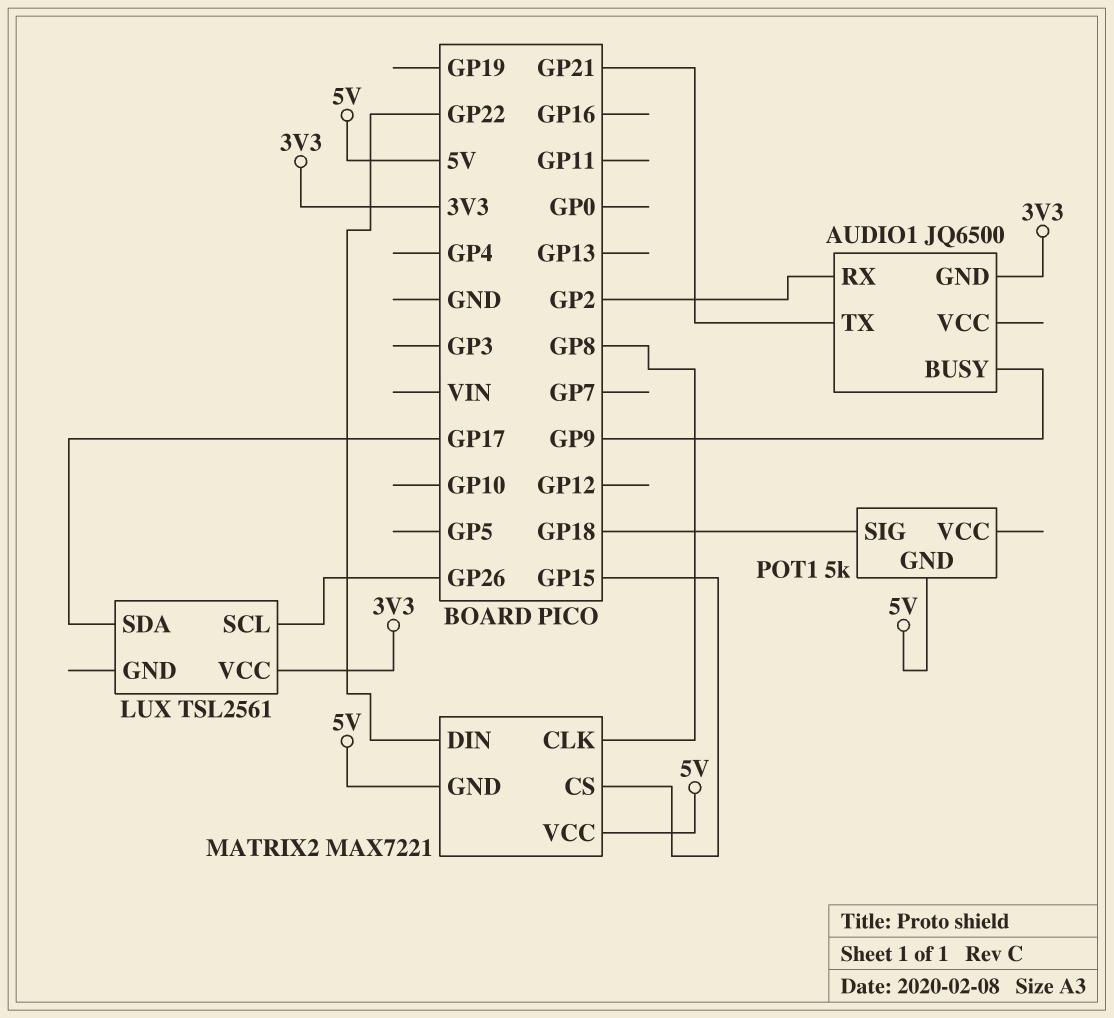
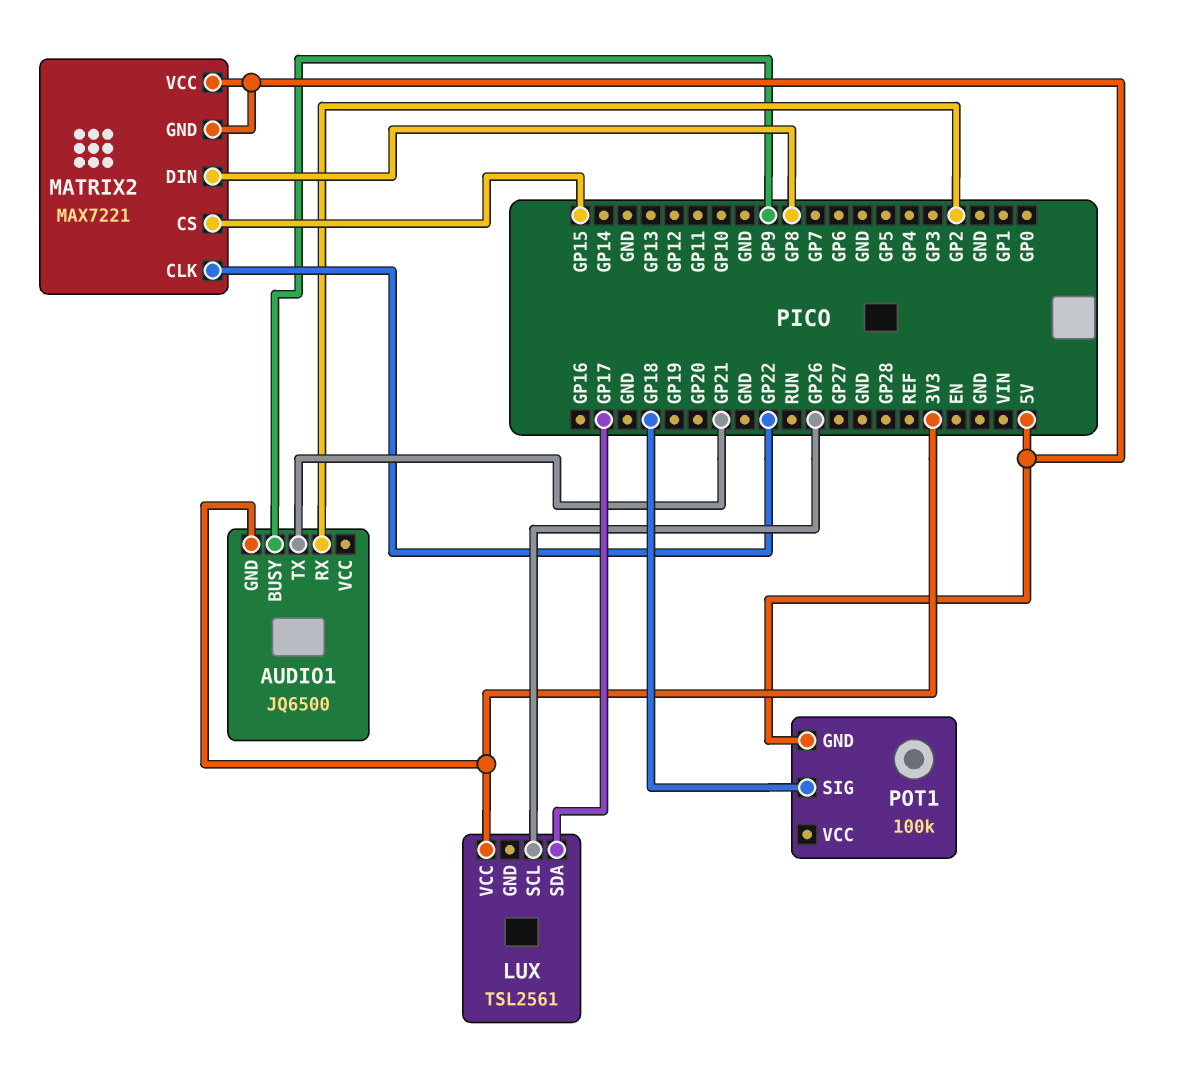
MATRIX2 pin CLK: GP8 -> GP22
MATRIX2 pin DIN: GP22 -> GP8
POT1: 5k -> 100k

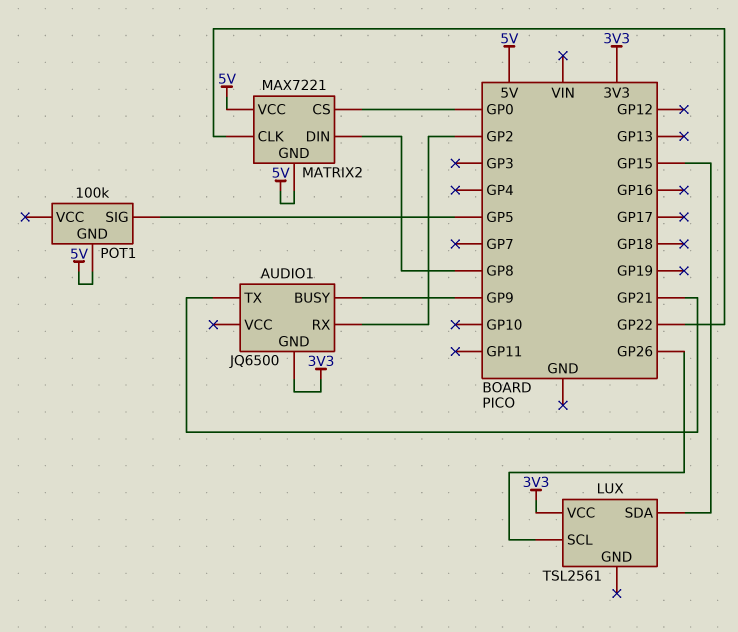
LUX pin SDA: GP17 -> GP15
MATRIX2 pin CS: GP15 -> GP0
POT1 pin SIG: GP18 -> GP5

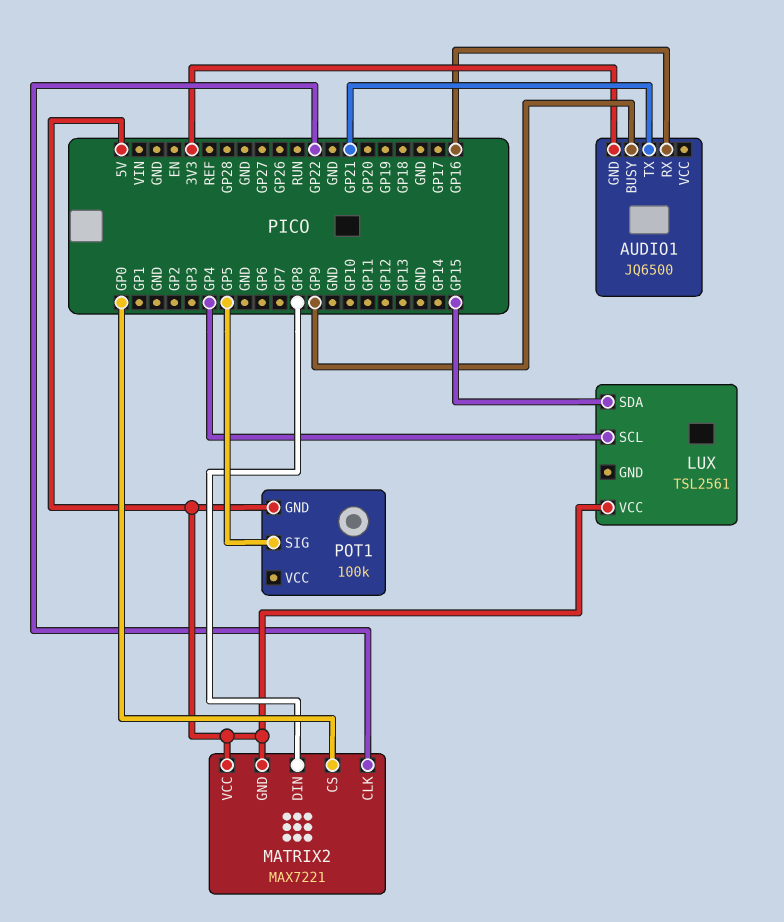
AUDIO1 pin RX: GP2 -> GP16
LUX pin SCL: GP26 -> GP4
LUX pin VCC: 3V3 -> 5V

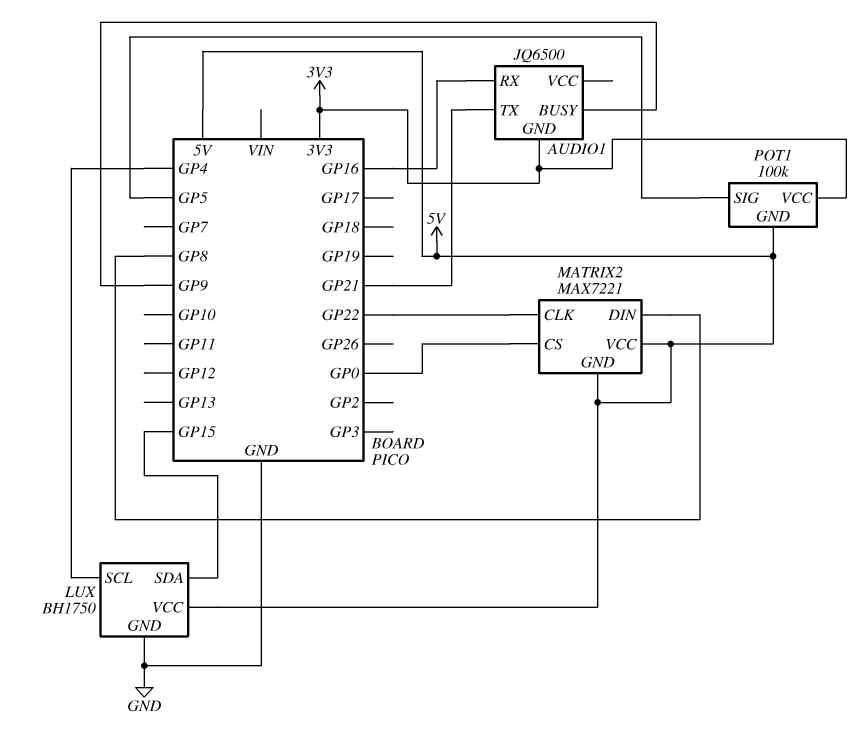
LUX: TSL2561 -> BH1750
LUX pin GND: none -> GND
POT1 pin VCC: none -> 3V3

